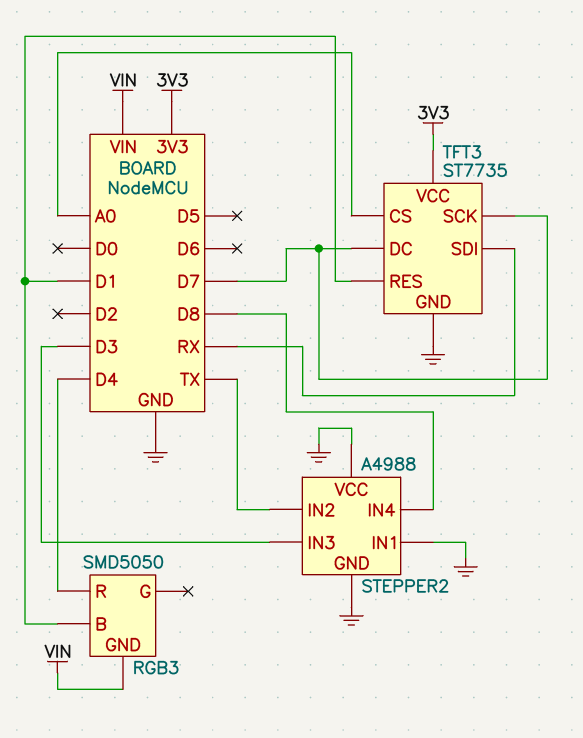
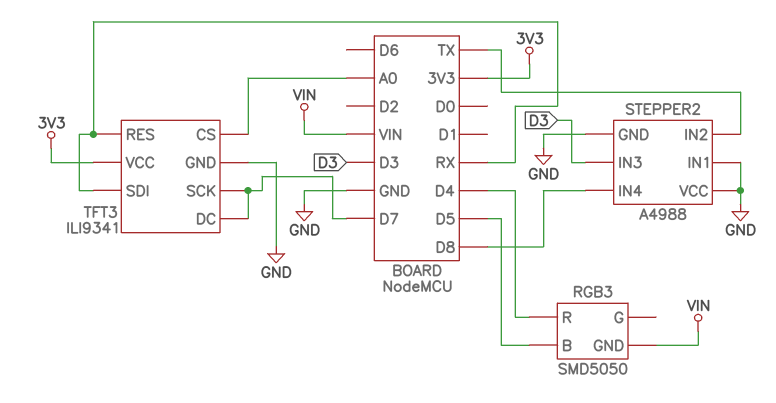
RGB3 pin B: D1 -> D5
TFT3: ST7735 -> ILI9341
TFT3 pin RES: D1 -> RX

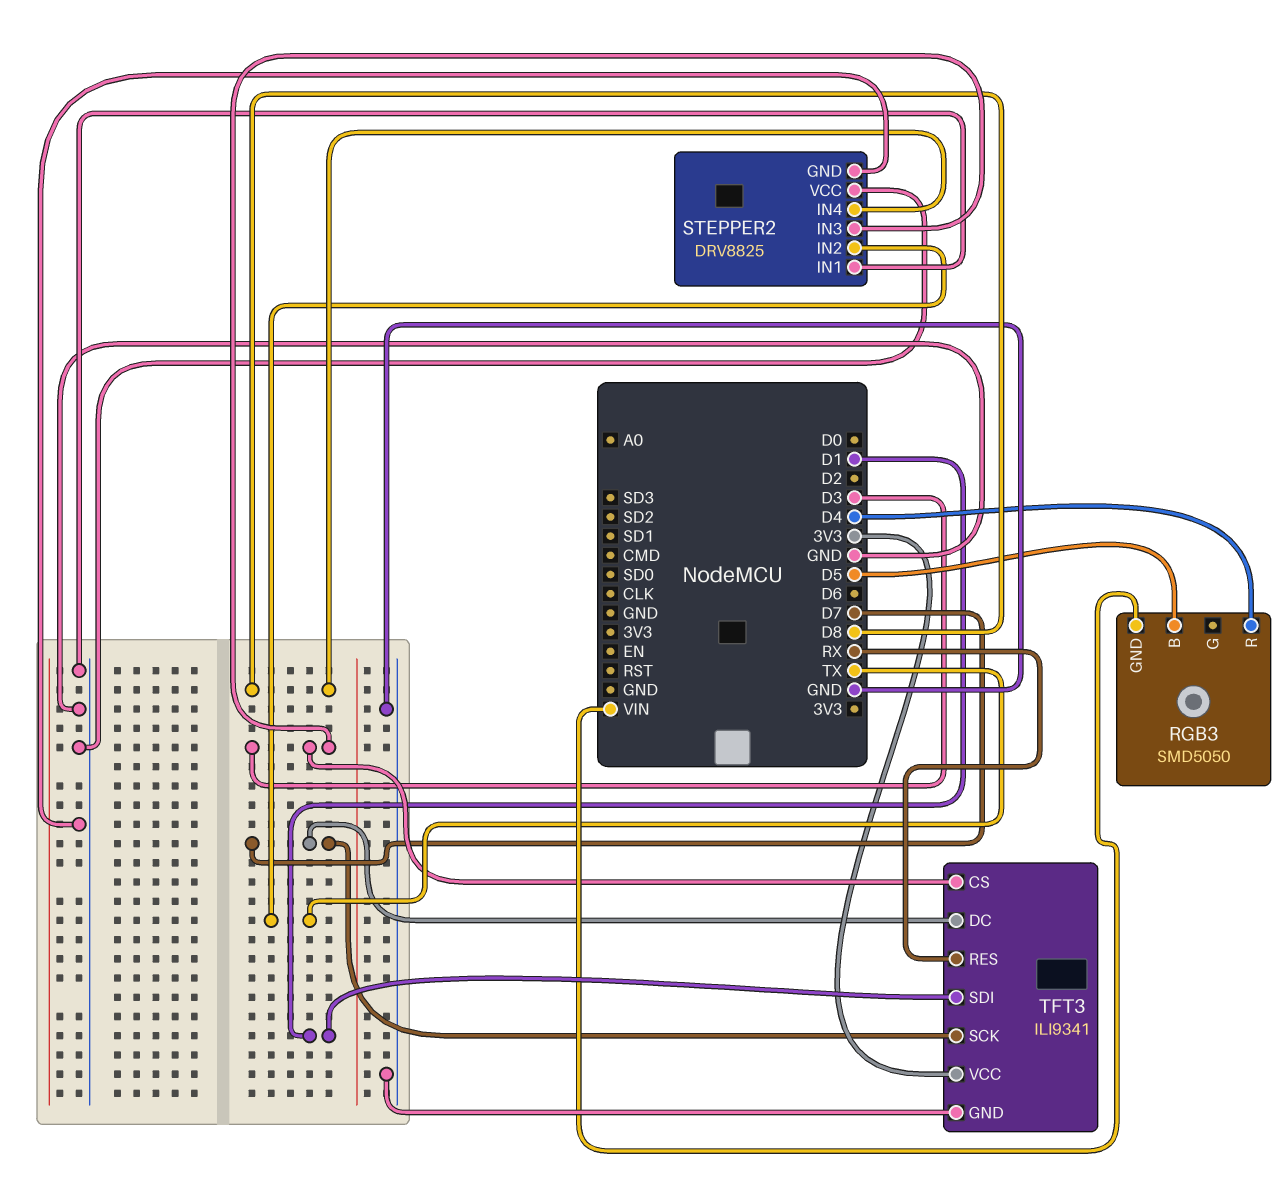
STEPPER2: A4988 -> DRV8825
TFT3 pin CS: A0 -> D3
TFT3 pin SDI: RX -> D1

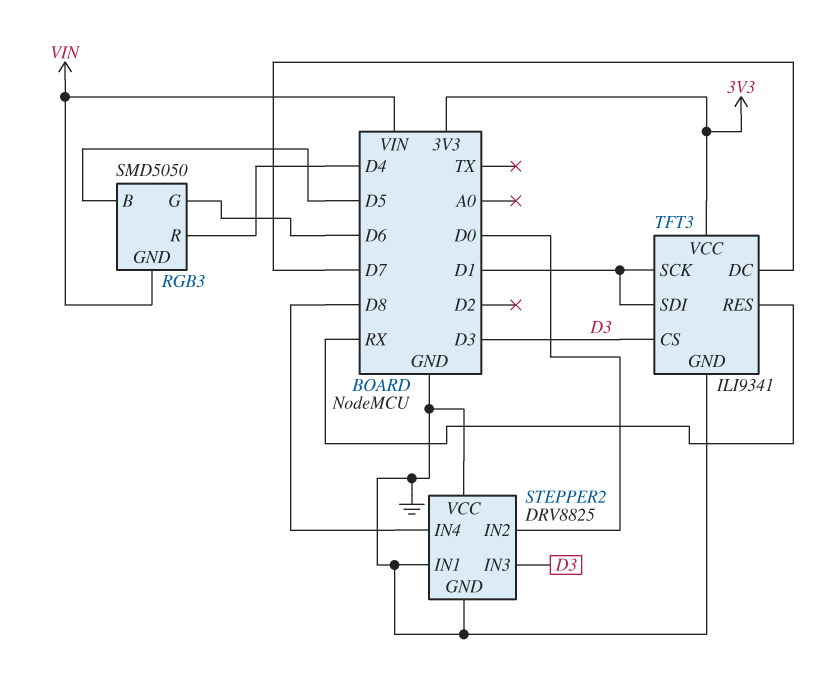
RGB3 pin G: none -> D6
STEPPER2 pin IN2: TX -> D0
TFT3 pin SCK: D7 -> D1

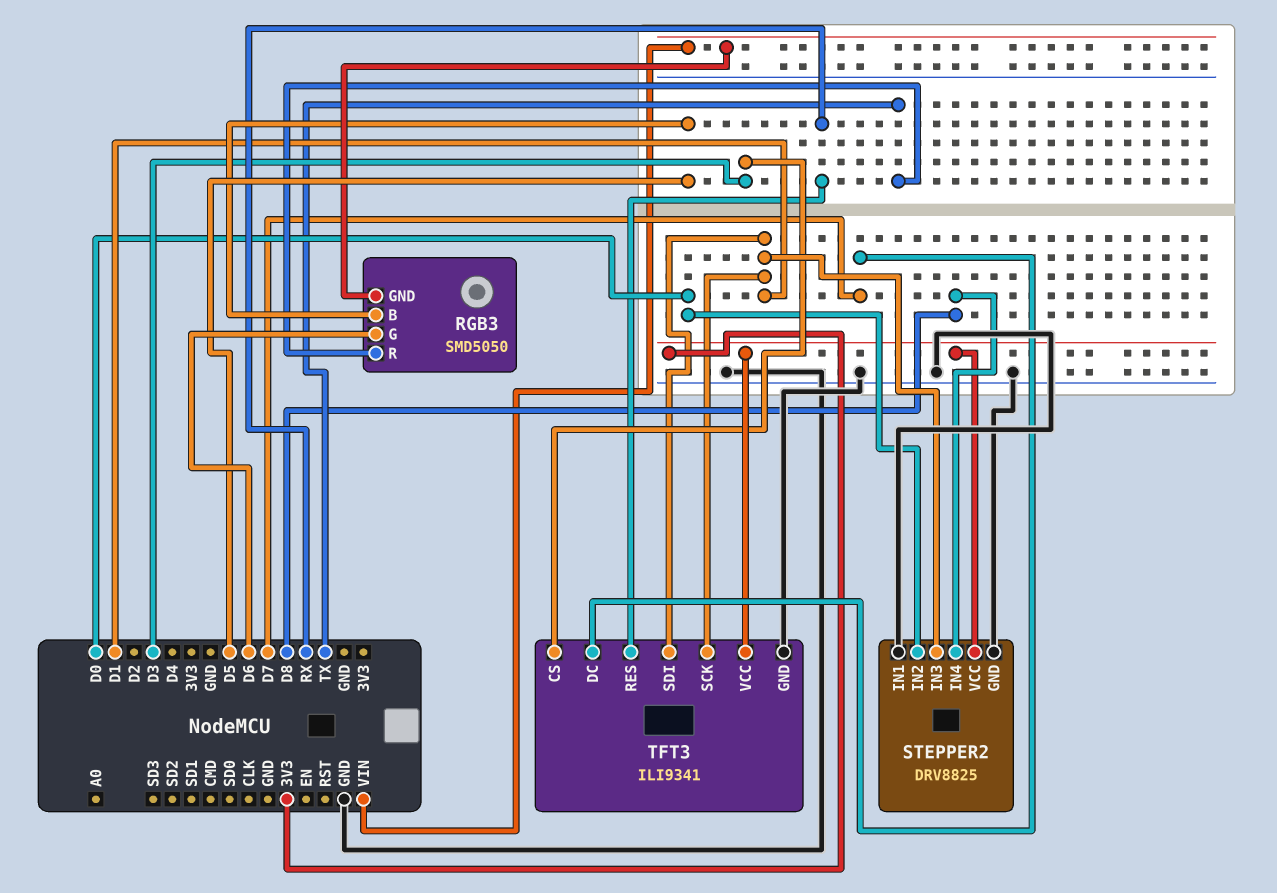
RGB3 pin R: D4 -> TX
STEPPER2 pin IN3: D3 -> D1
STEPPER2 pin VCC: GND -> 3V3

